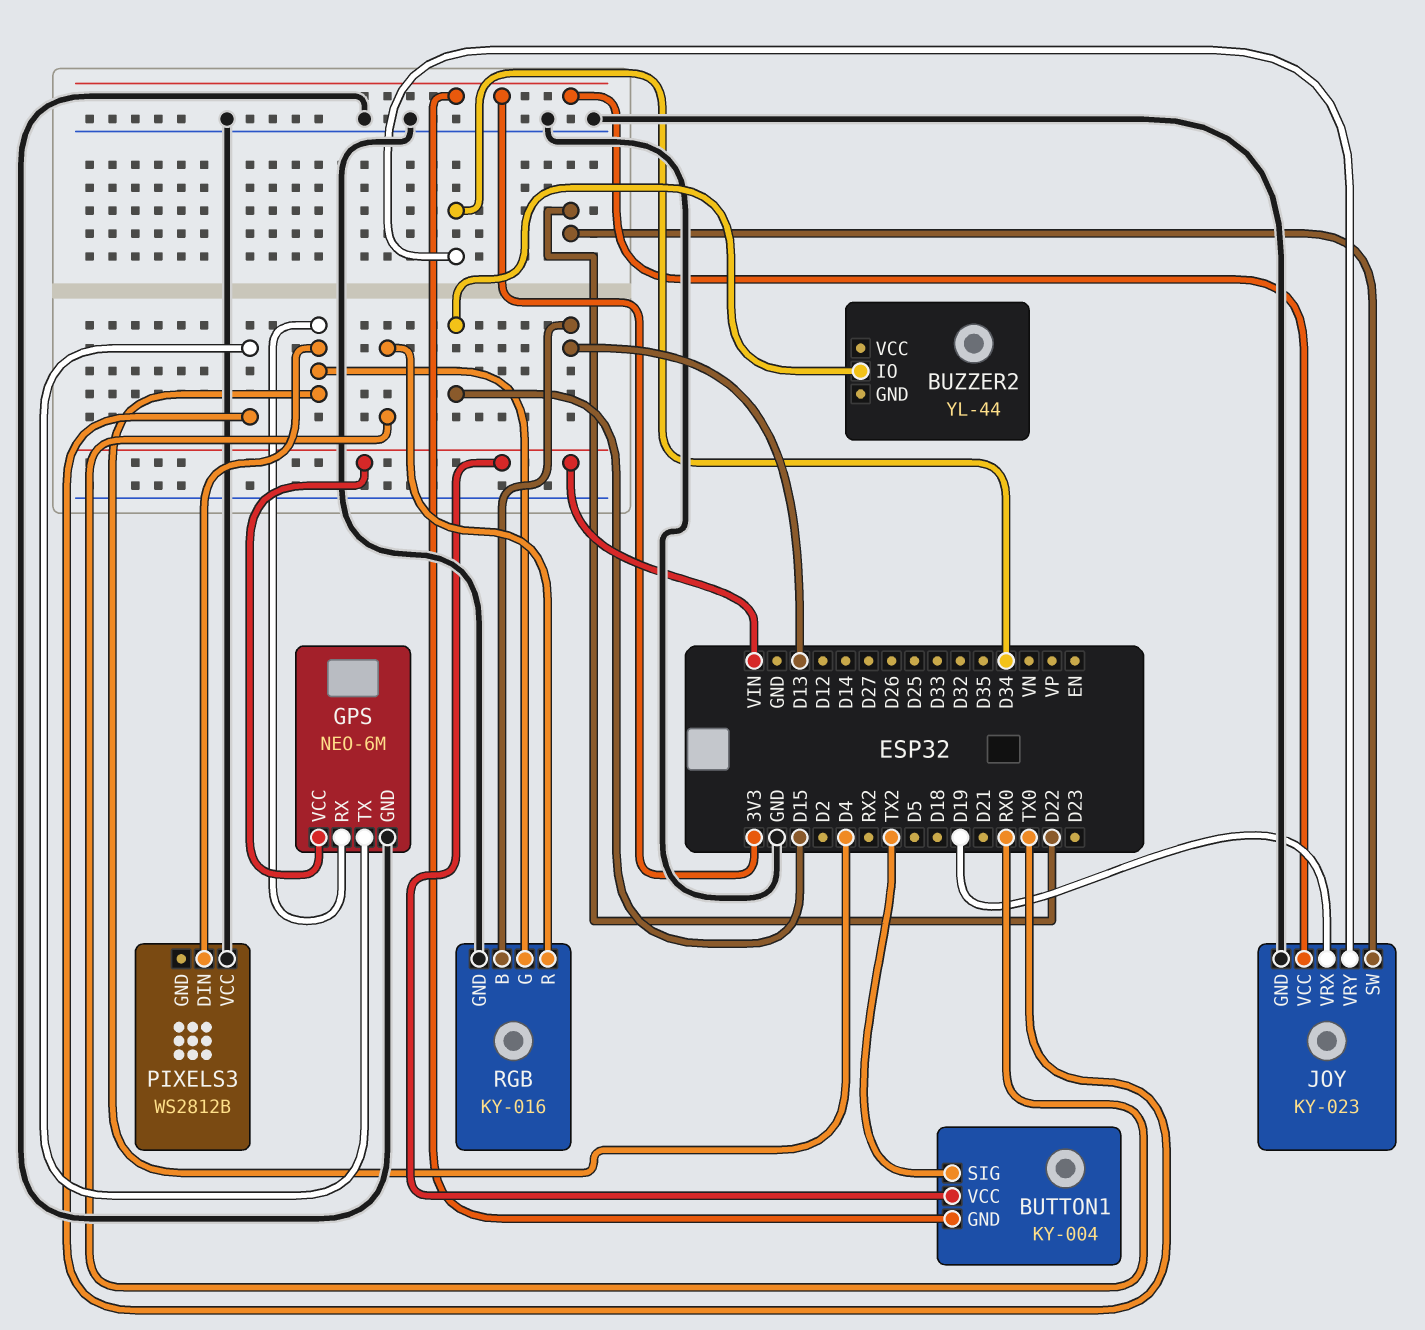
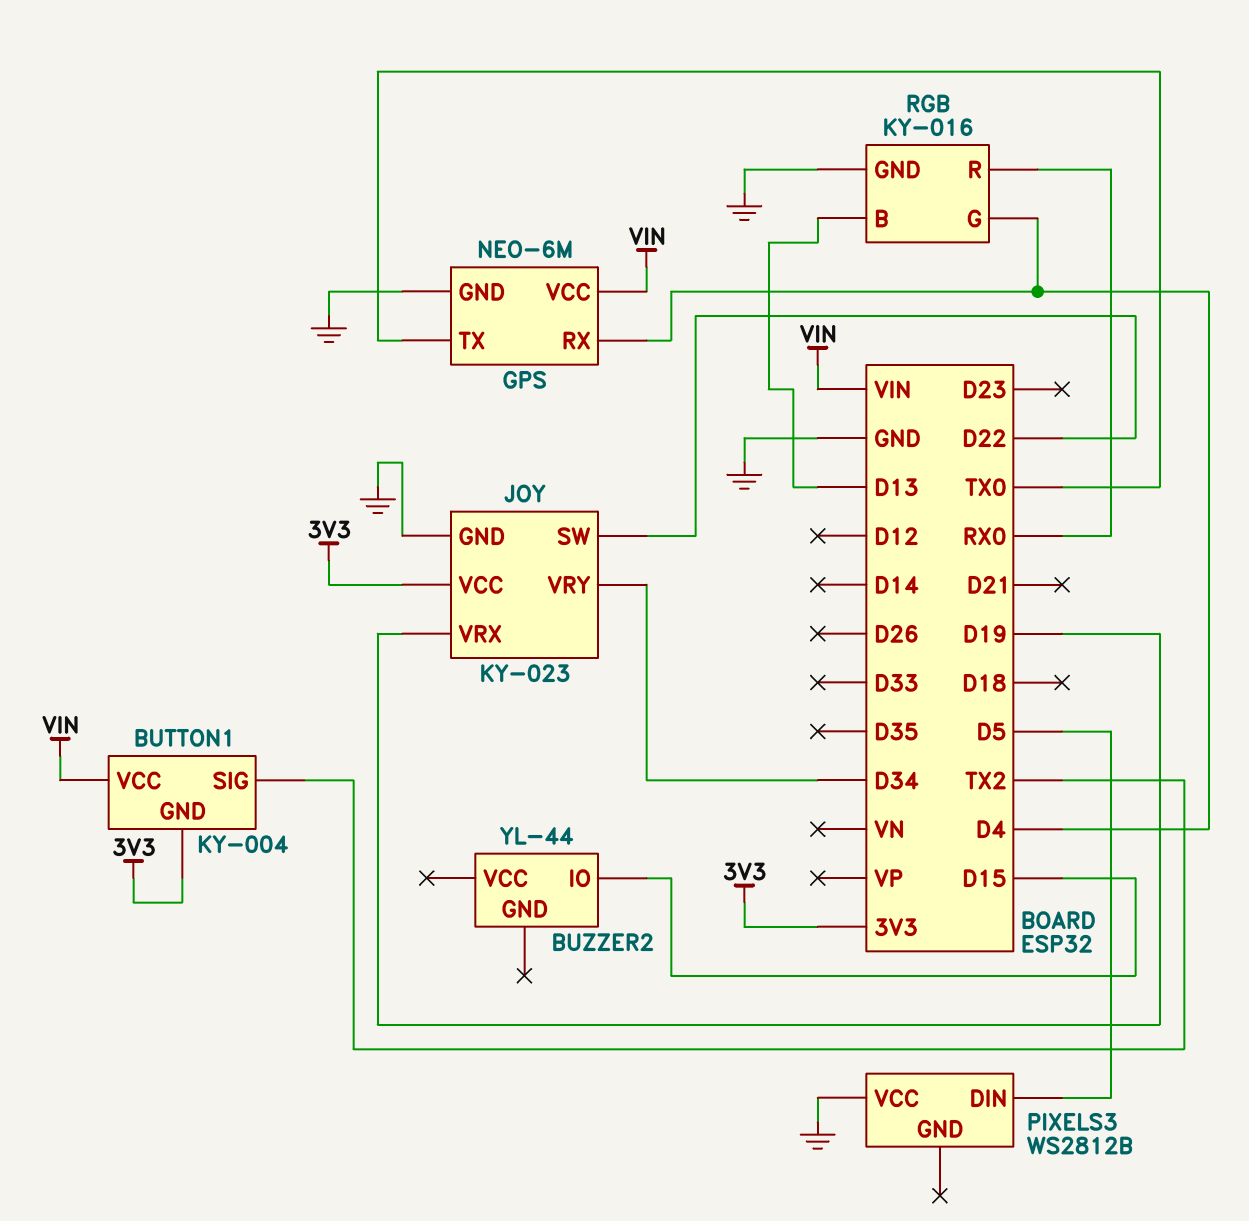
PIXELS3 pin DIN: D4 -> D5

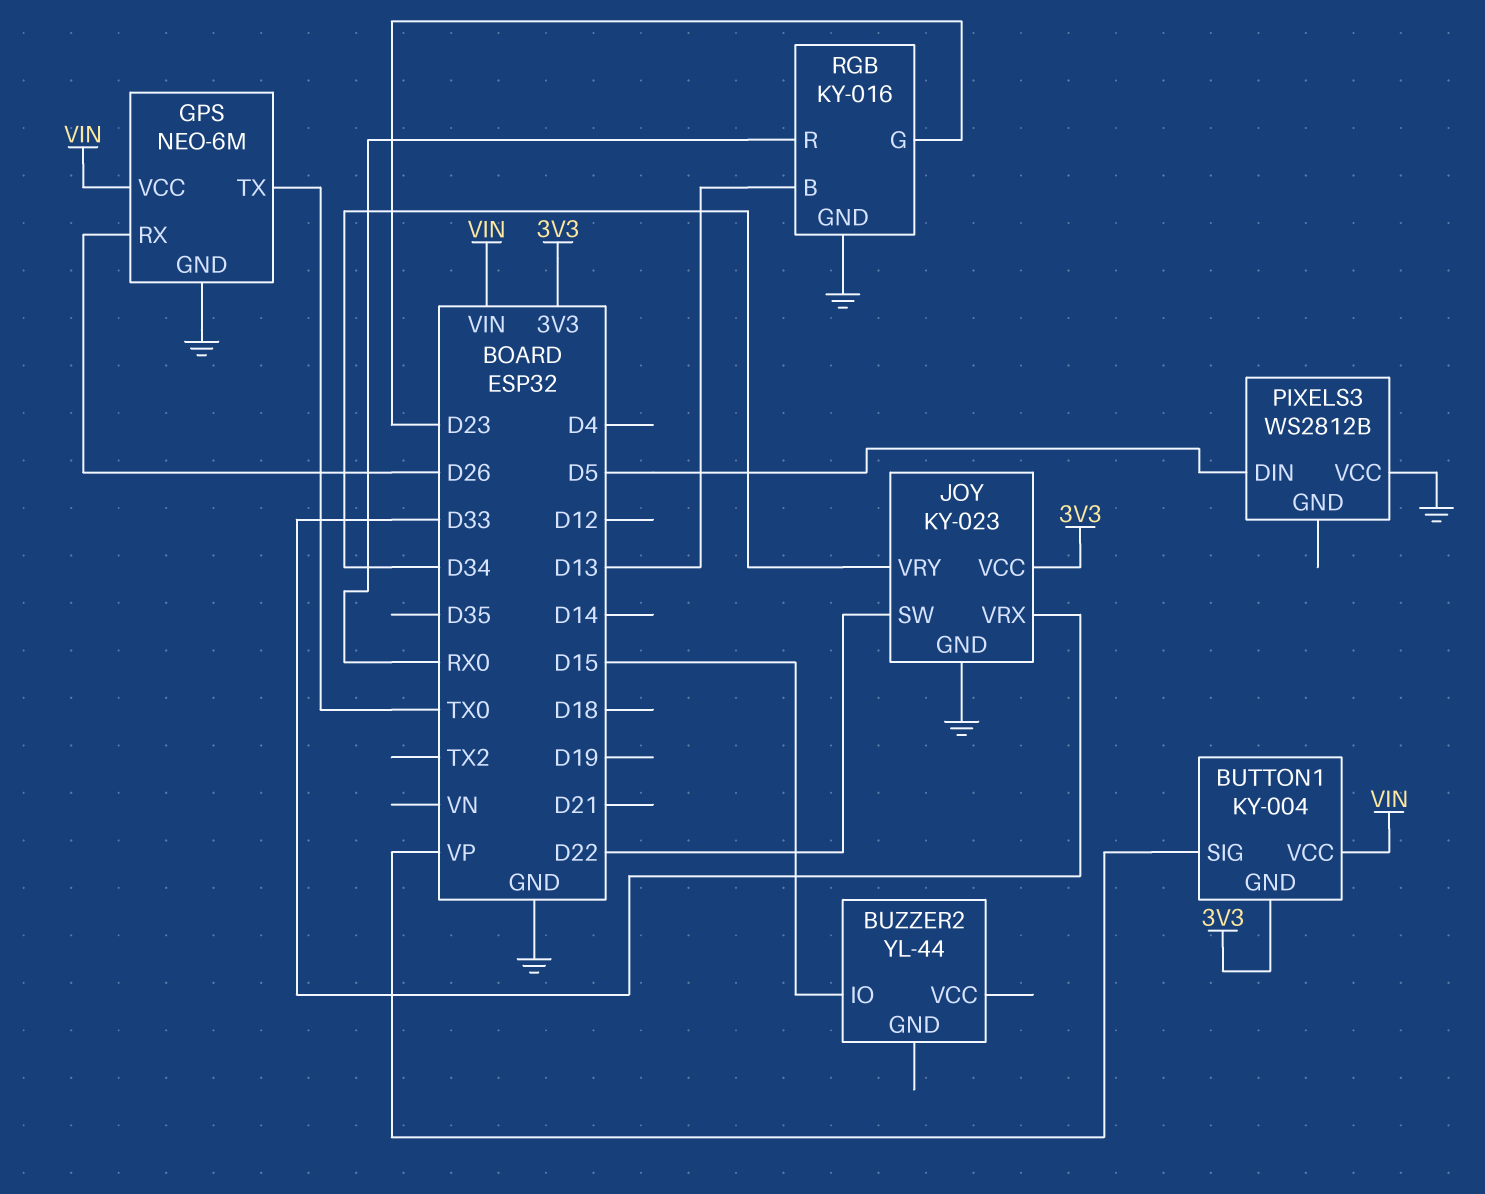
BUTTON1 pin SIG: TX2 -> VP
GPS pin RX: D4 -> D26
JOY pin VRX: D19 -> D33
RGB pin G: D4 -> D23

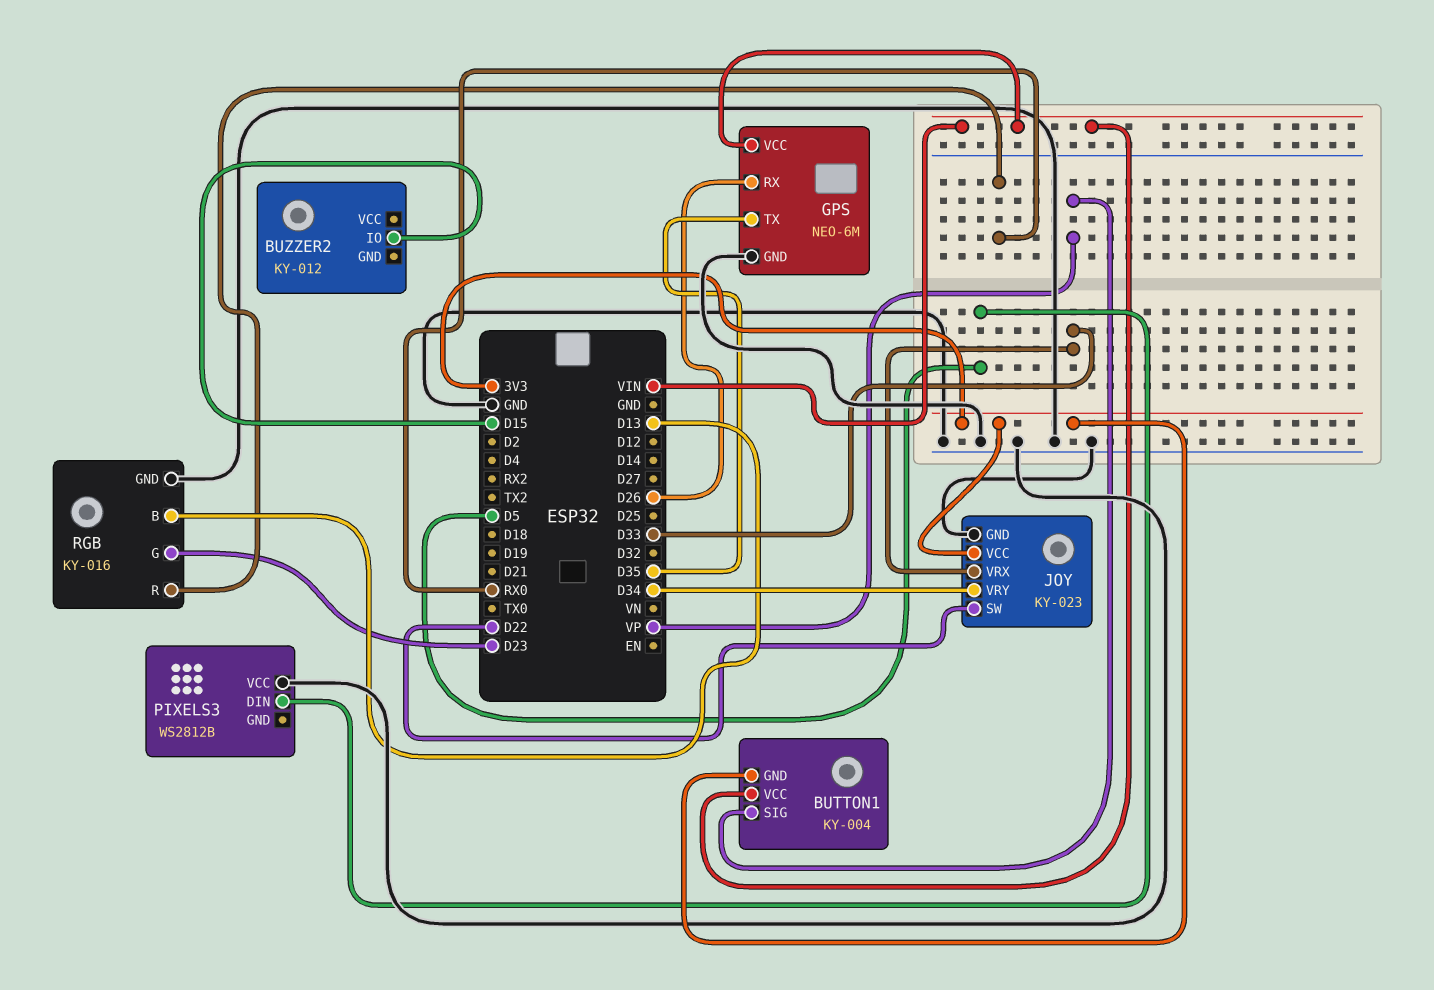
BUZZER2: YL-44 -> KY-012
GPS pin TX: TX0 -> D35

